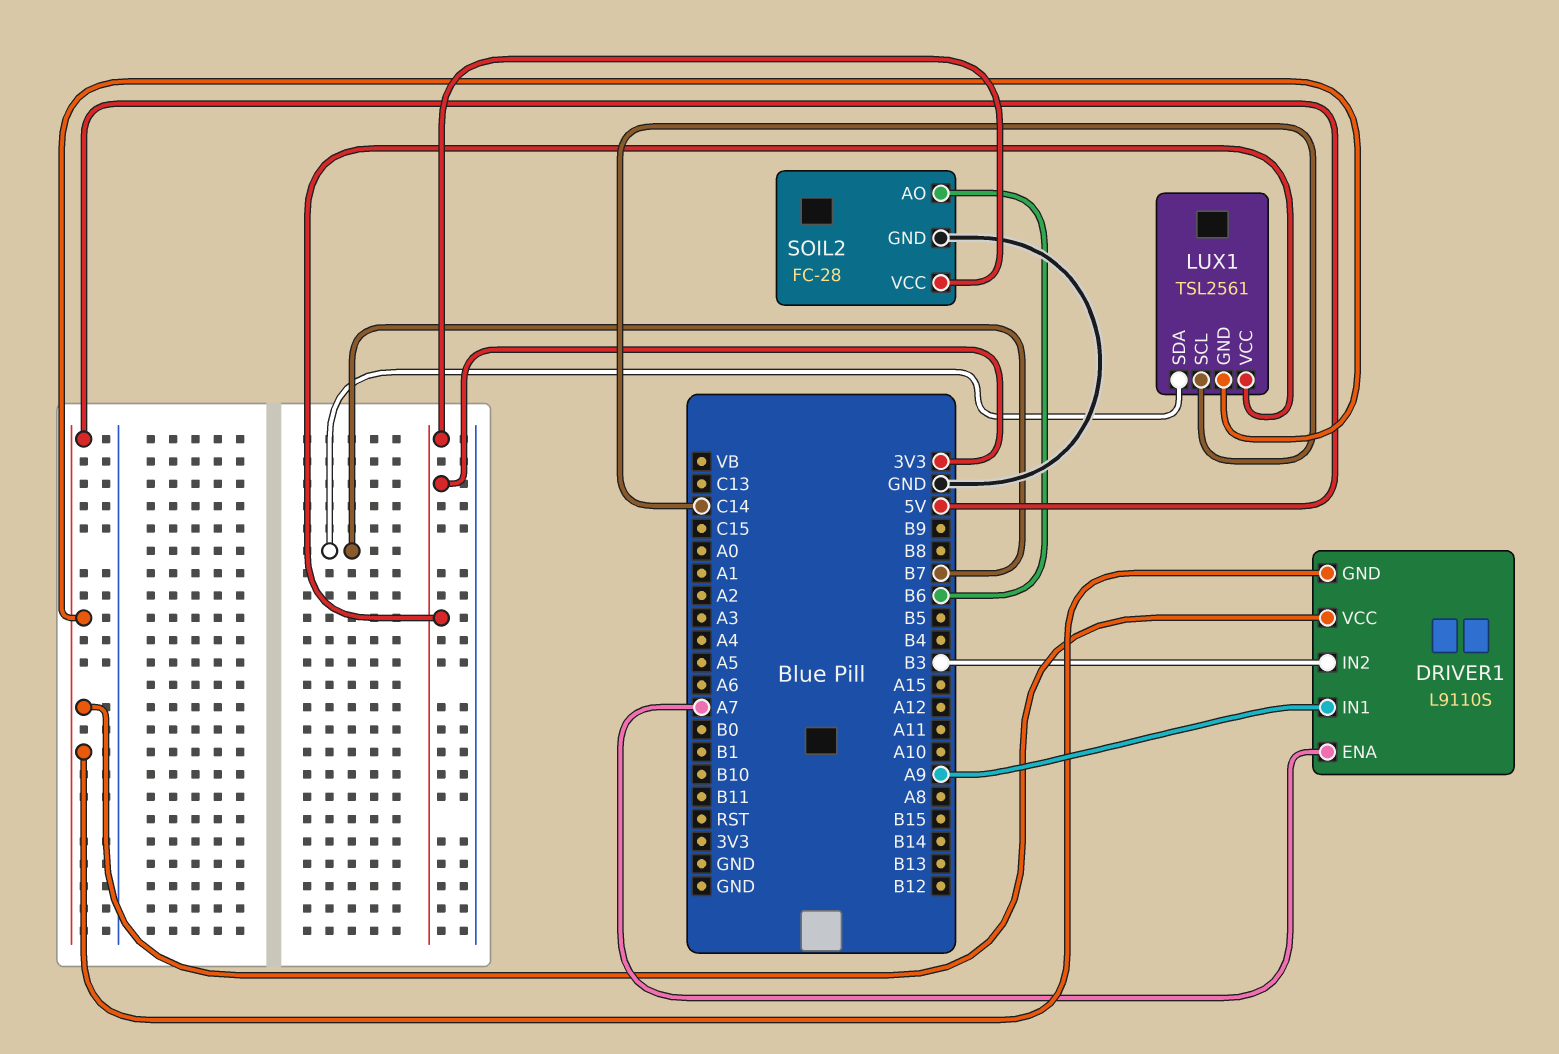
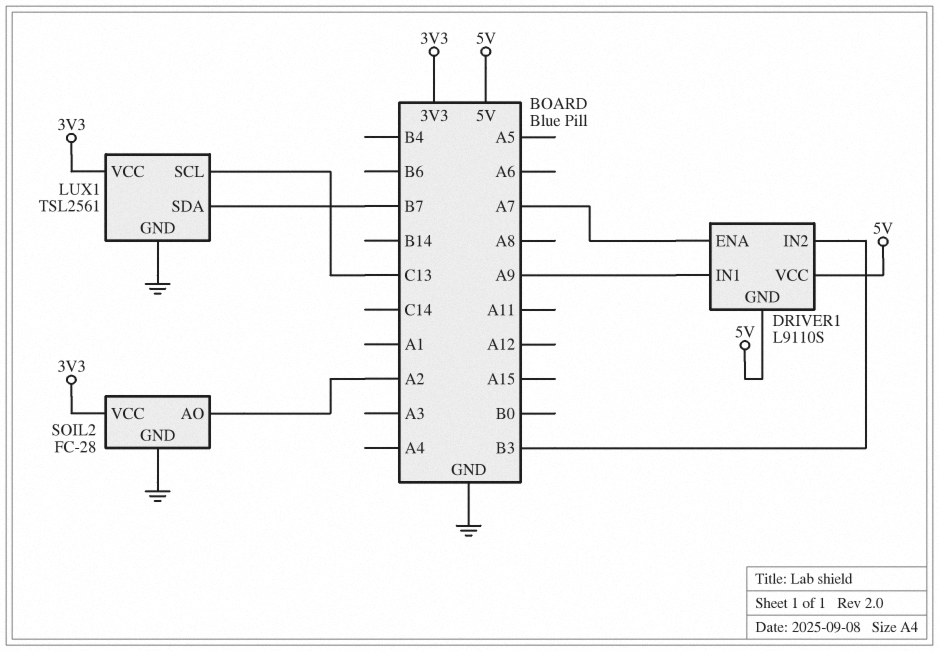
LUX1 pin GND: 5V -> GND
LUX1 pin SCL: C14 -> C13
SOIL2 pin AO: B6 -> A2

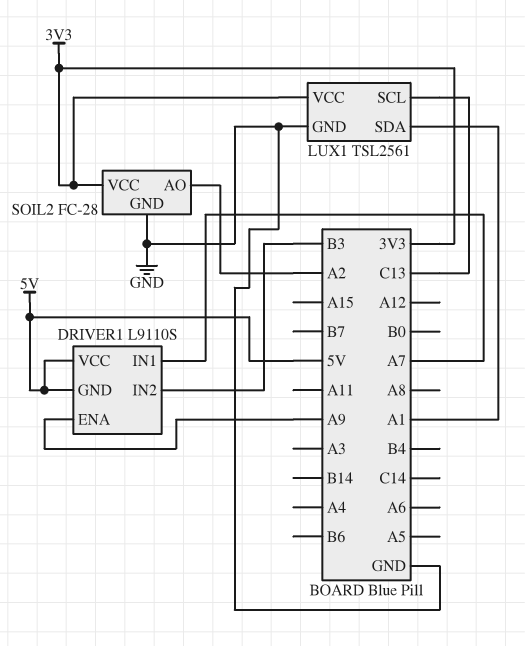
DRIVER1 pin ENA: A7 -> A9
DRIVER1 pin IN1: A9 -> A7
LUX1 pin SDA: B7 -> A1

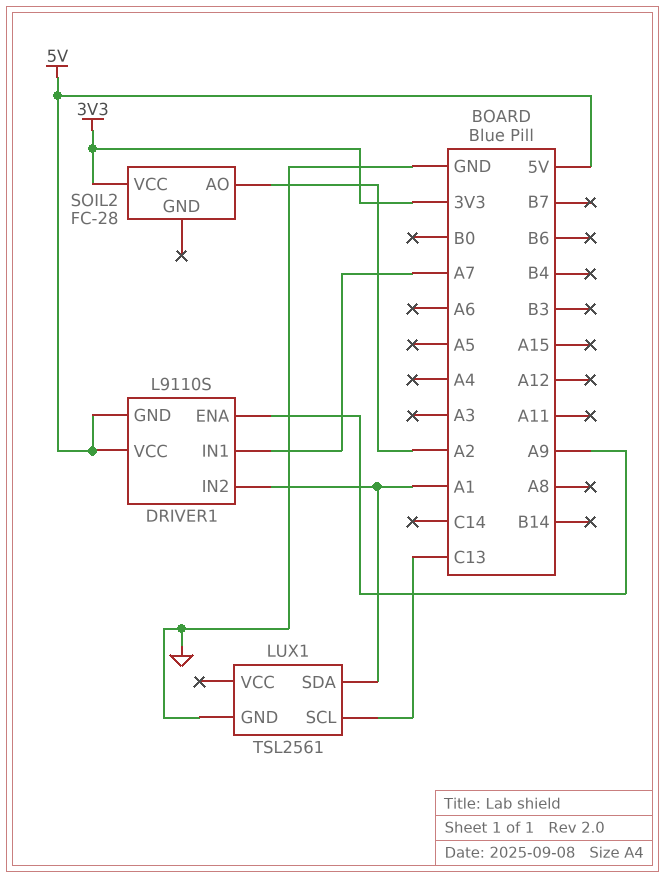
DRIVER1 pin IN2: B3 -> A1
LUX1 pin VCC: 3V3 -> none
SOIL2 pin GND: GND -> none

